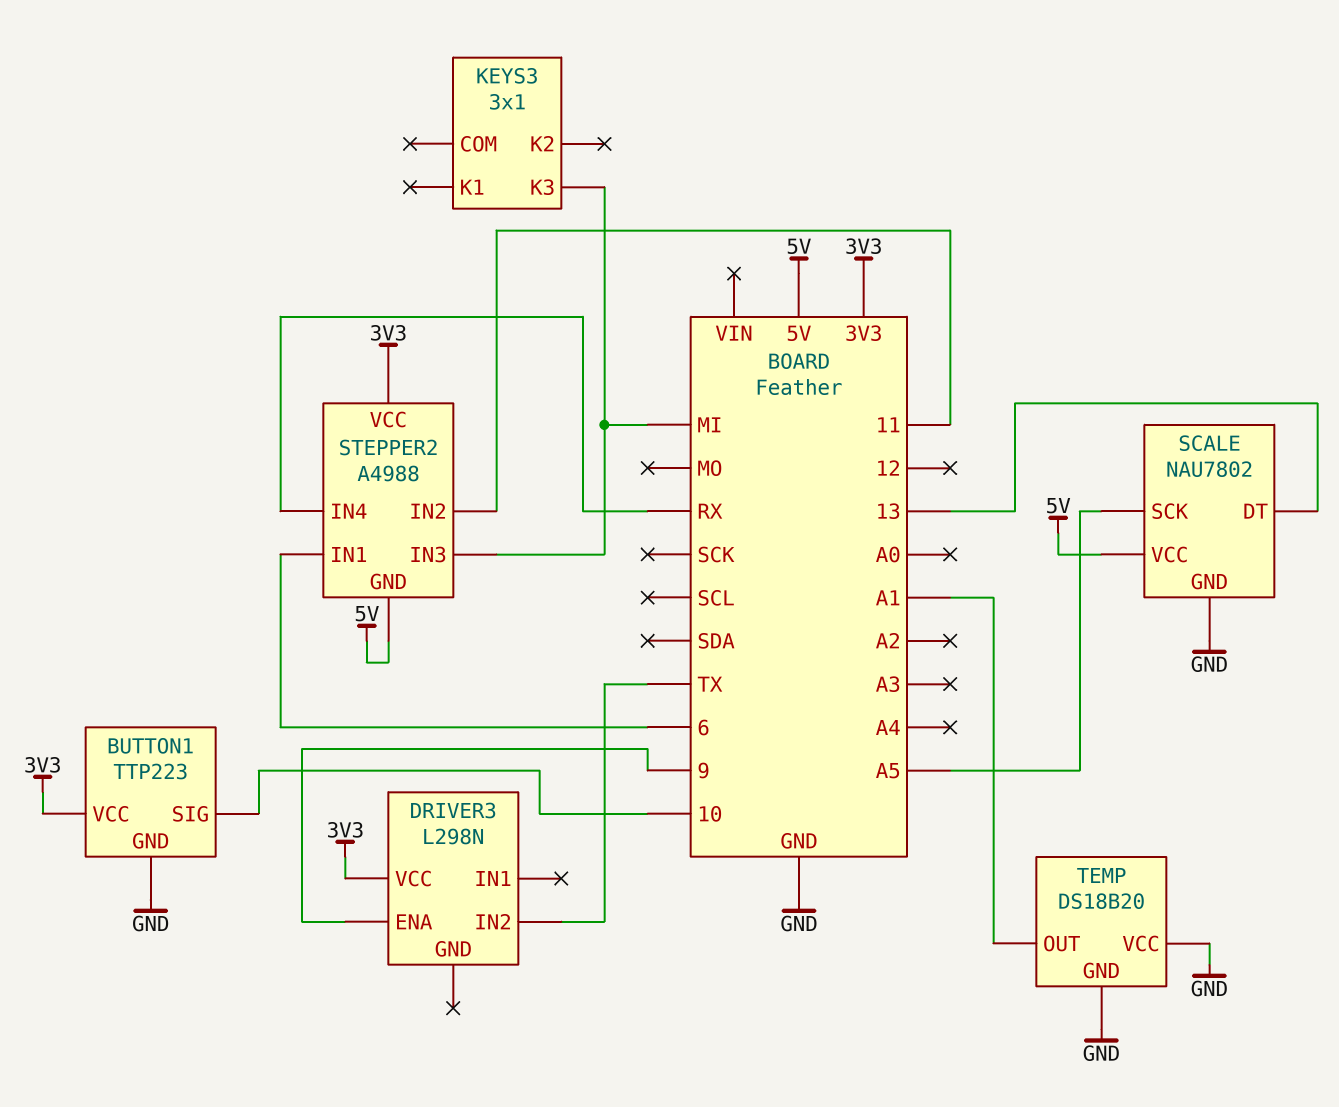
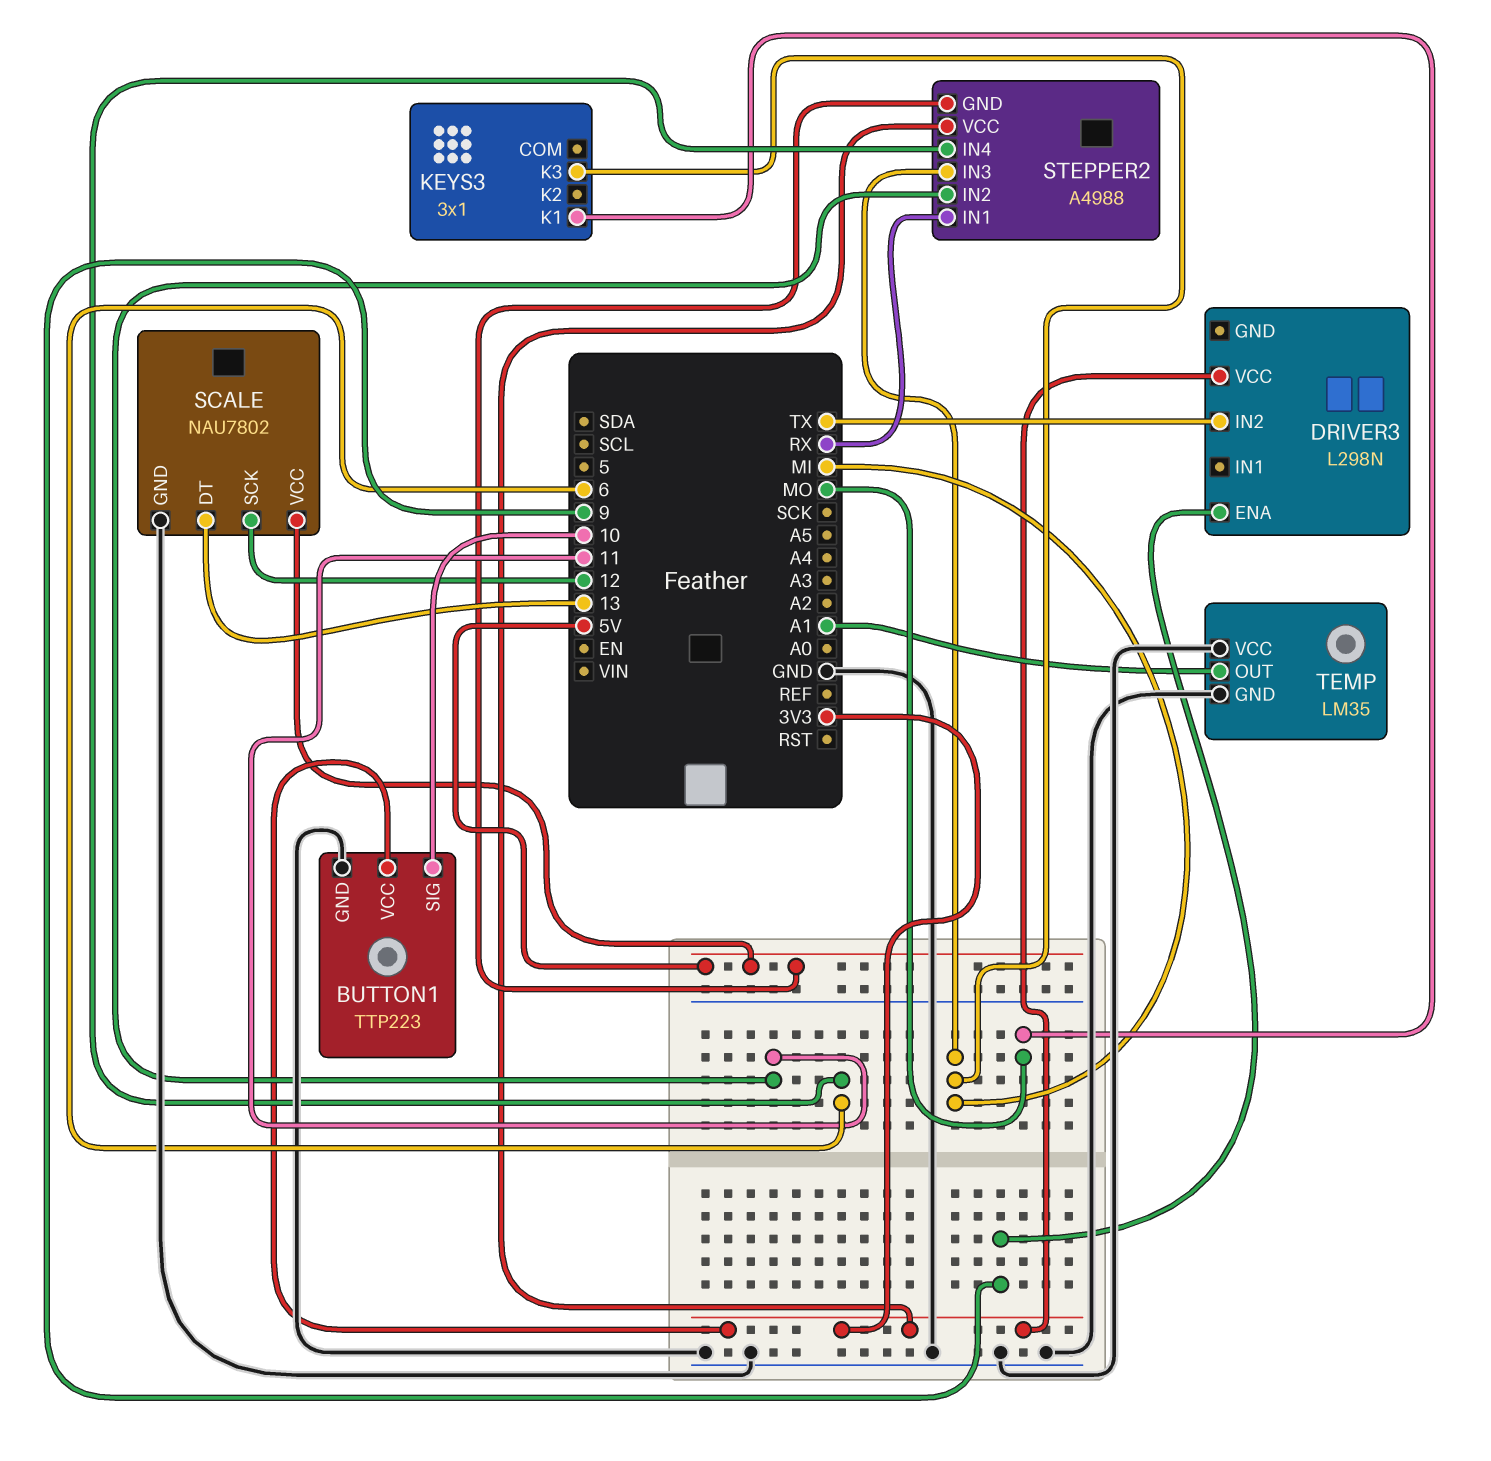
KEYS3 pin K1: none -> MO
SCALE pin SCK: A5 -> 12
STEPPER2 pin IN1: 6 -> RX
STEPPER2 pin IN4: RX -> 6
TEMP: DS18B20 -> LM35

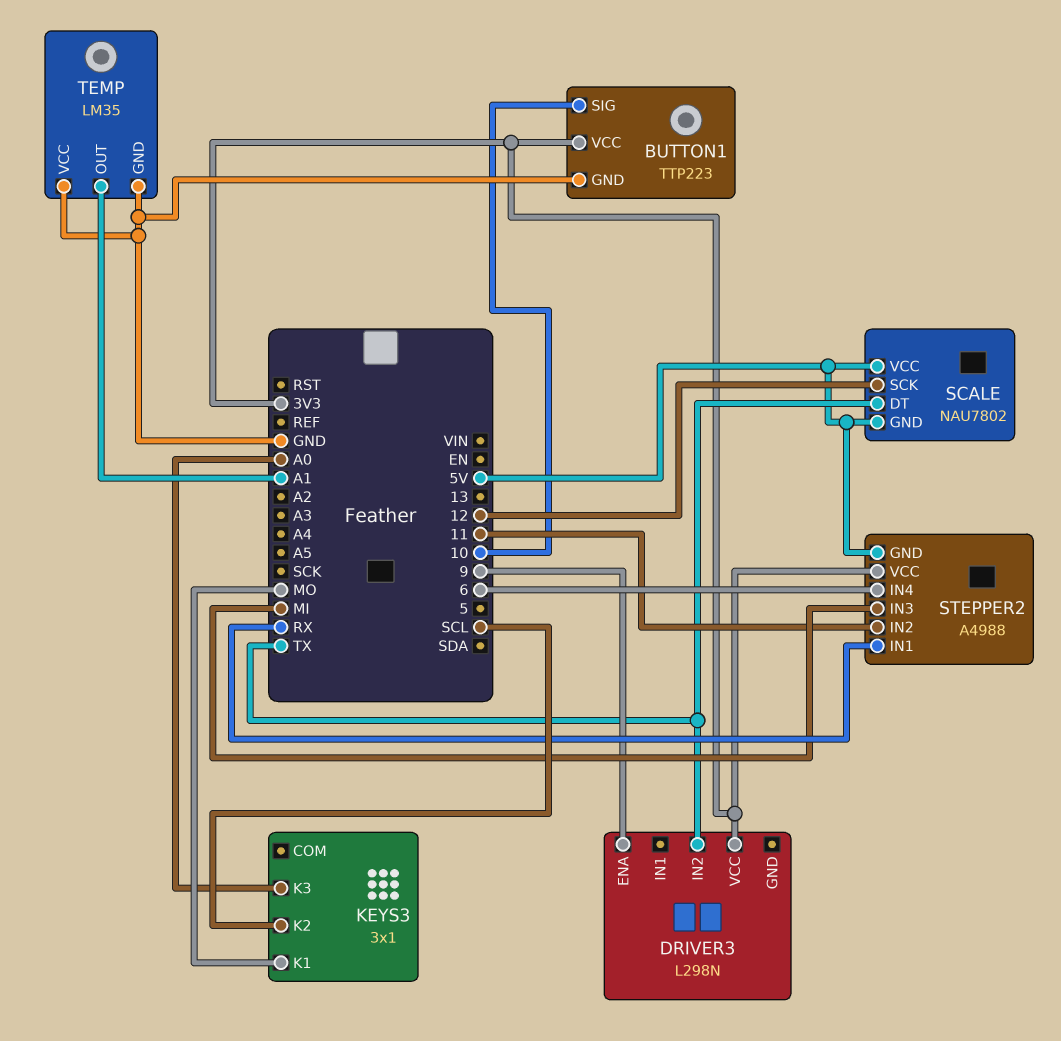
KEYS3 pin K2: none -> SCL
KEYS3 pin K3: MI -> A0
SCALE pin DT: 13 -> TX
SCALE pin GND: GND -> 5V

